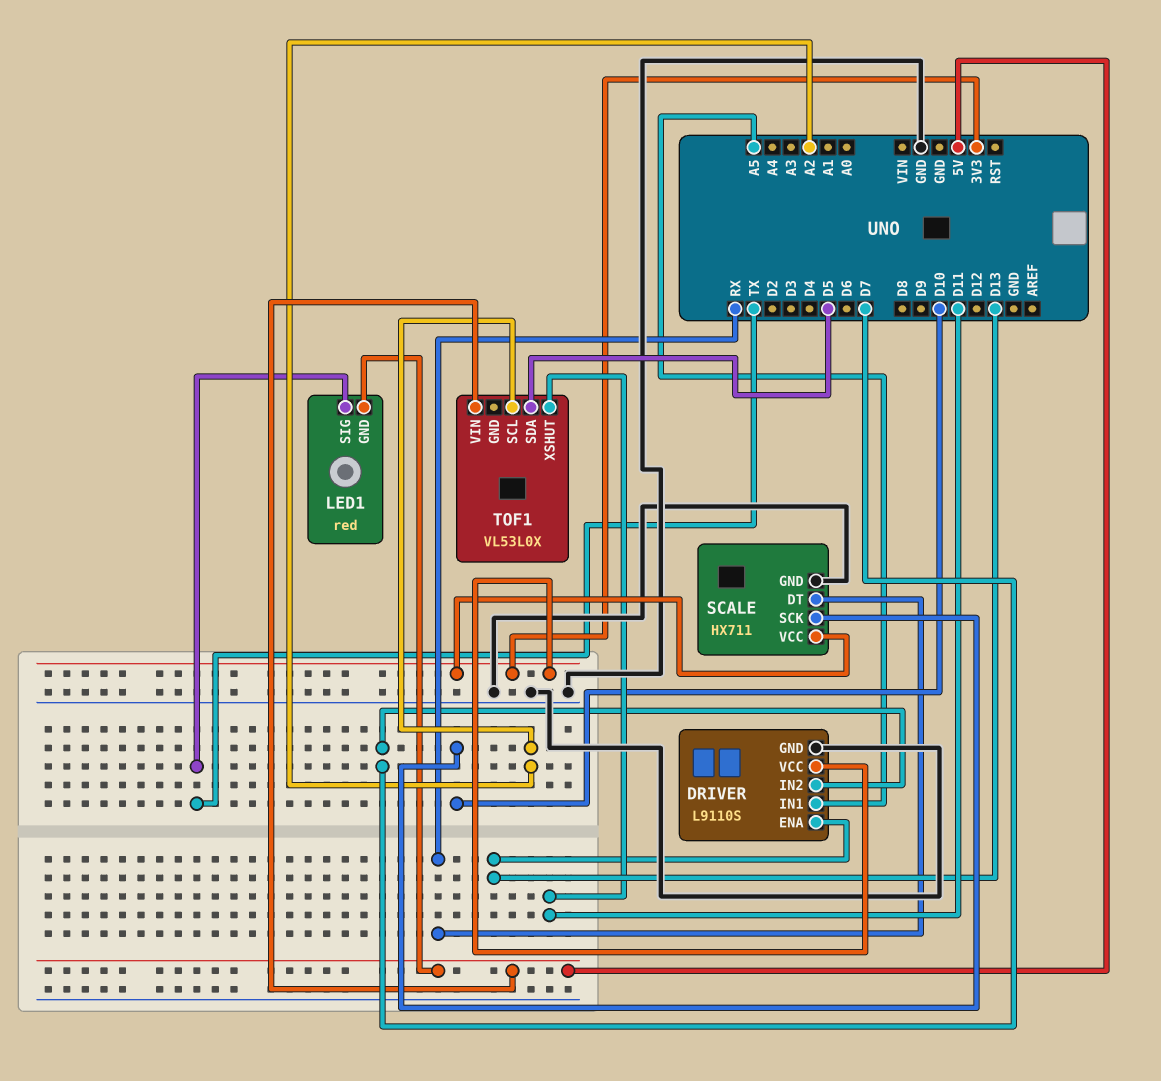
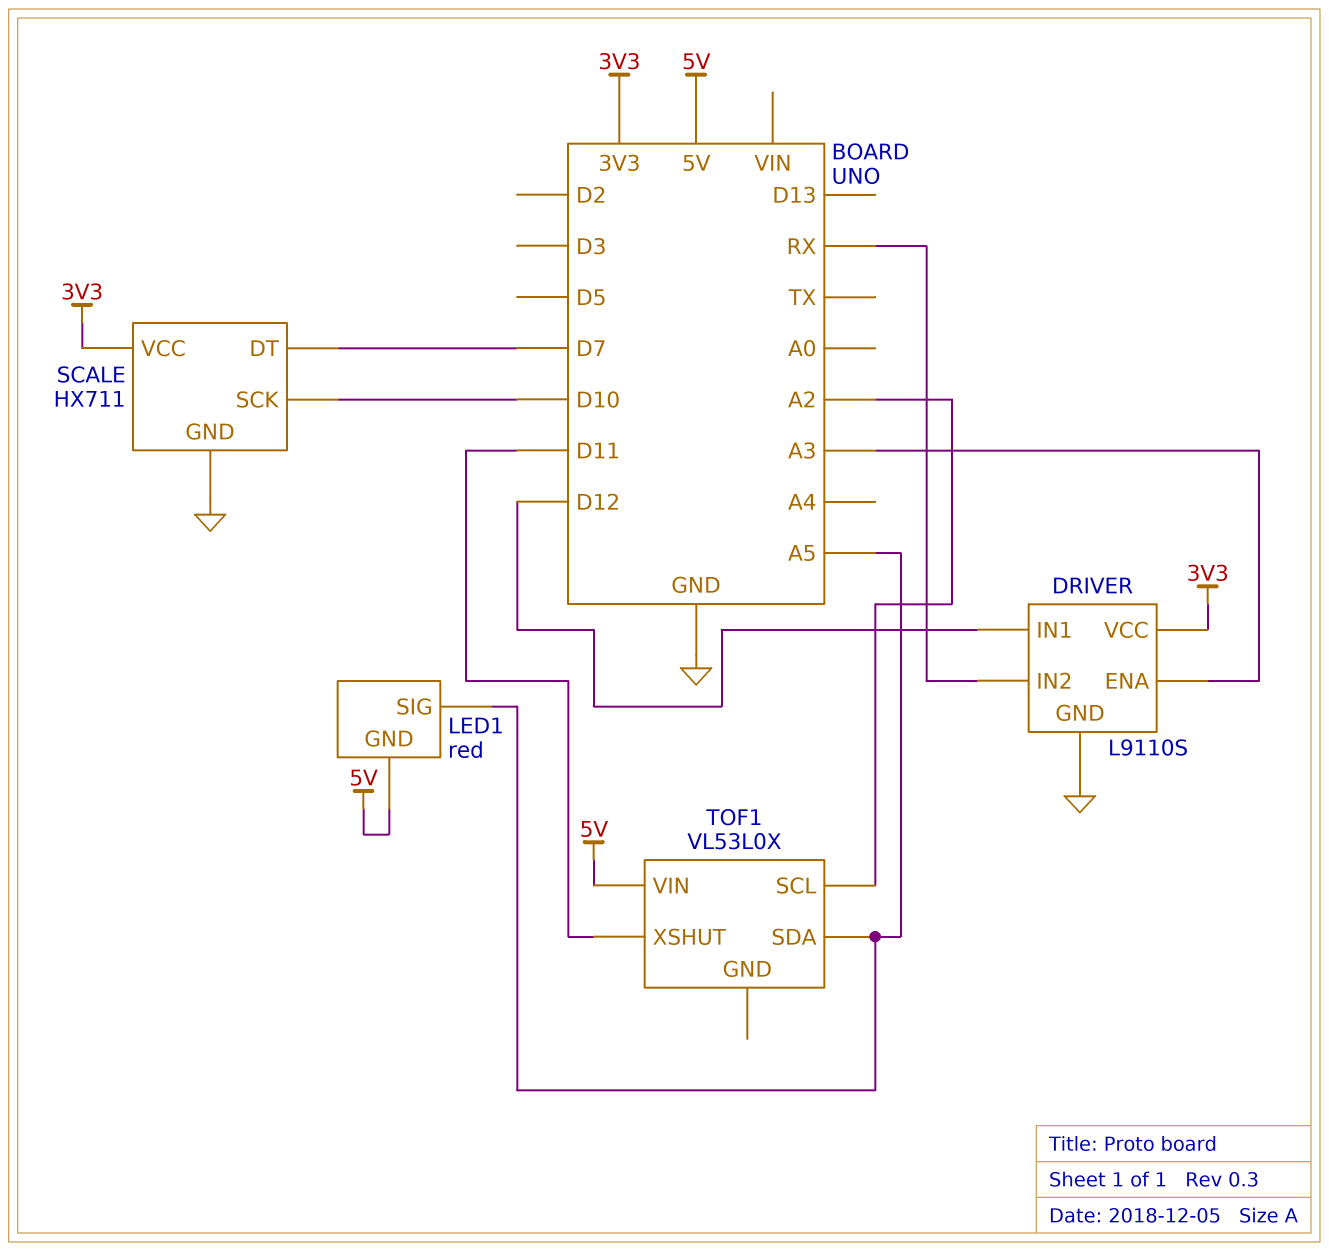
DRIVER pin ENA: D13 -> A3
DRIVER pin IN1: A5 -> D12
DRIVER pin IN2: D7 -> RX
LED1 pin SIG: TX -> A5
SCALE pin DT: RX -> D7
TOF1 pin SDA: D5 -> A5

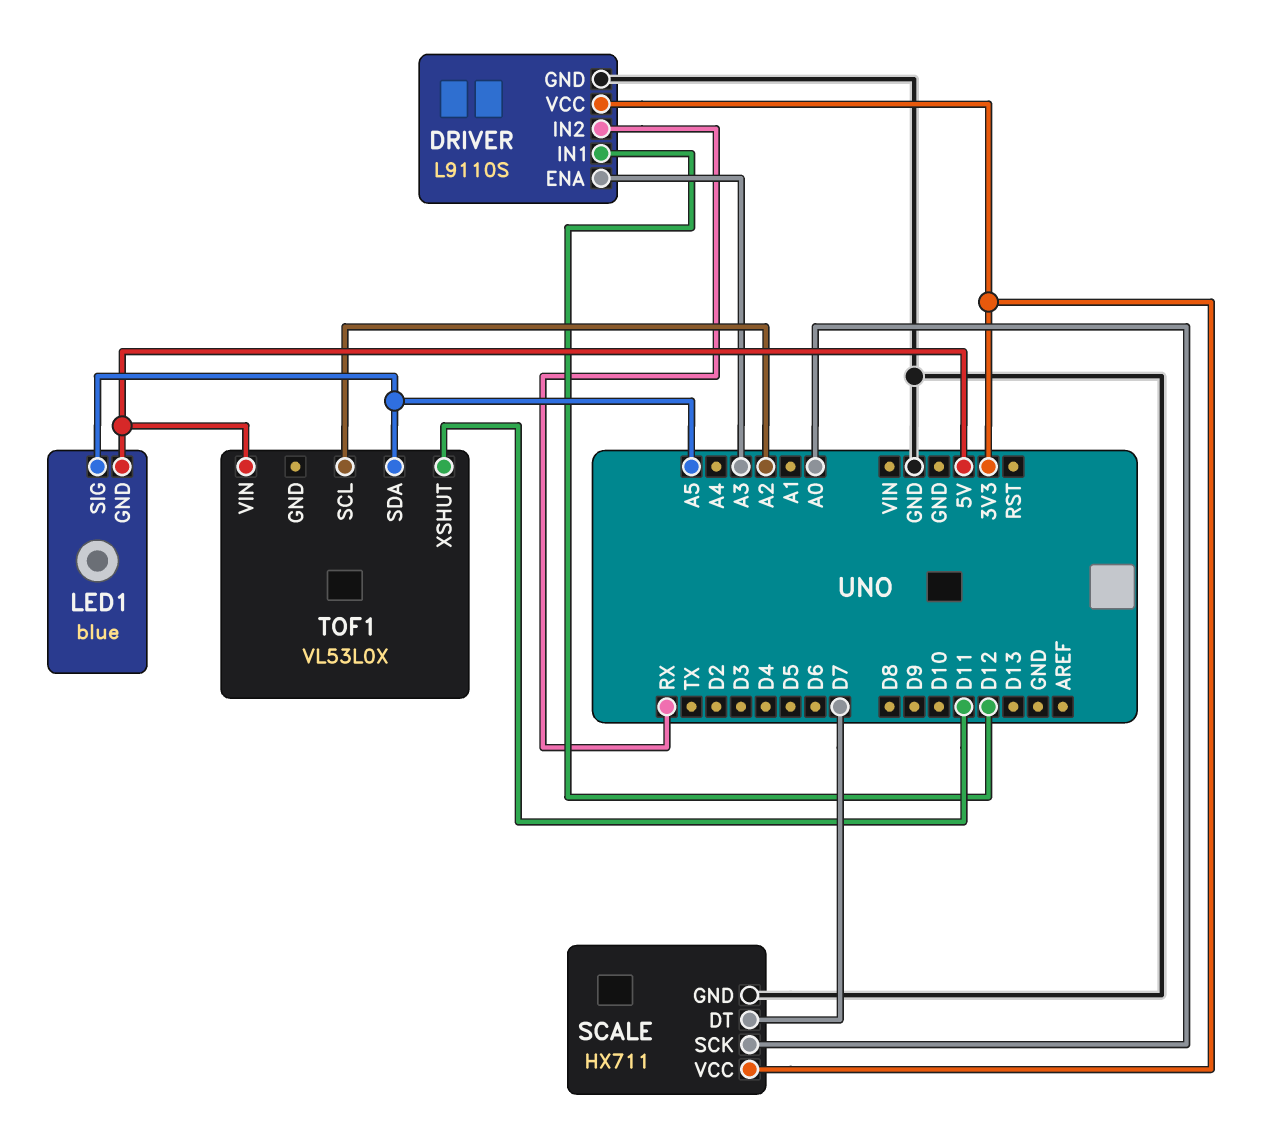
LED1: red -> blue
SCALE pin SCK: D10 -> A0

